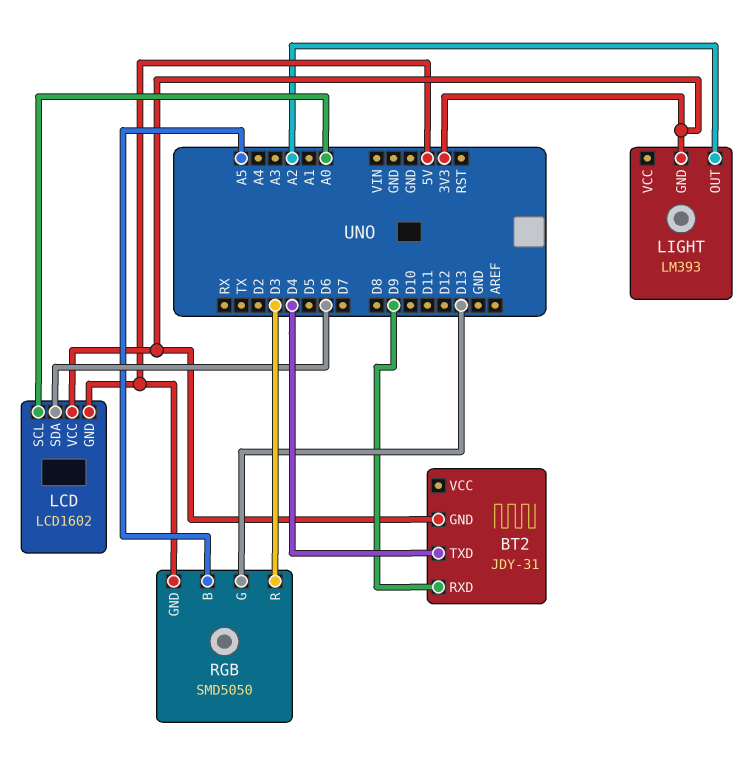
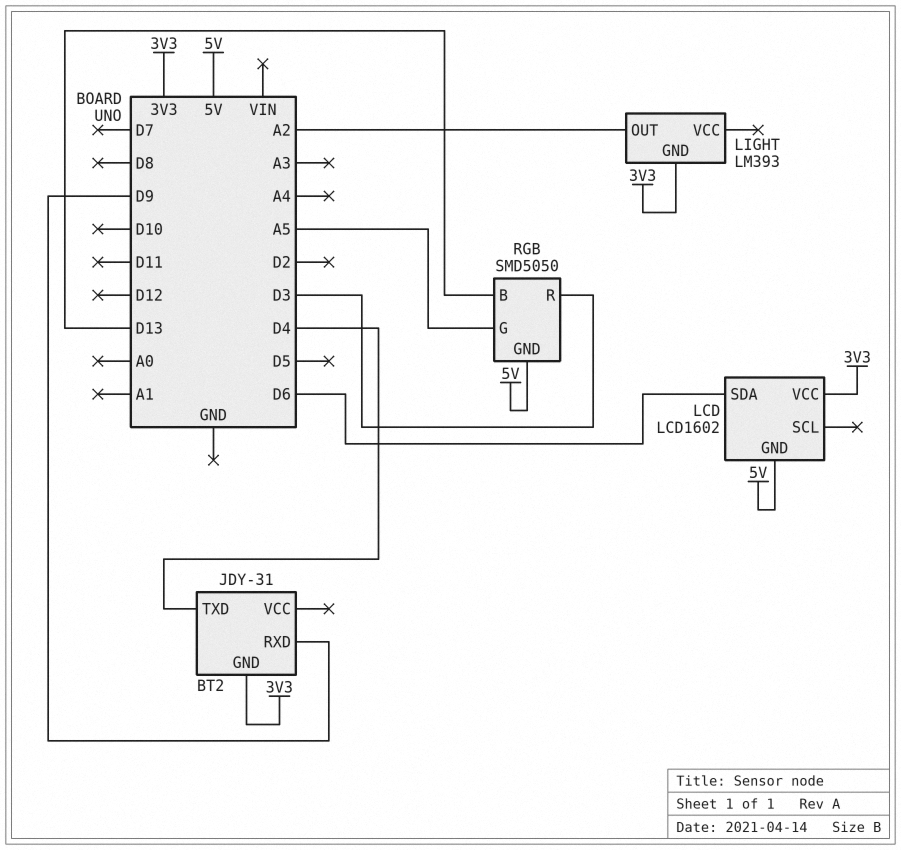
LCD pin SCL: A0 -> none
RGB pin B: A5 -> D13
RGB pin G: D13 -> A5

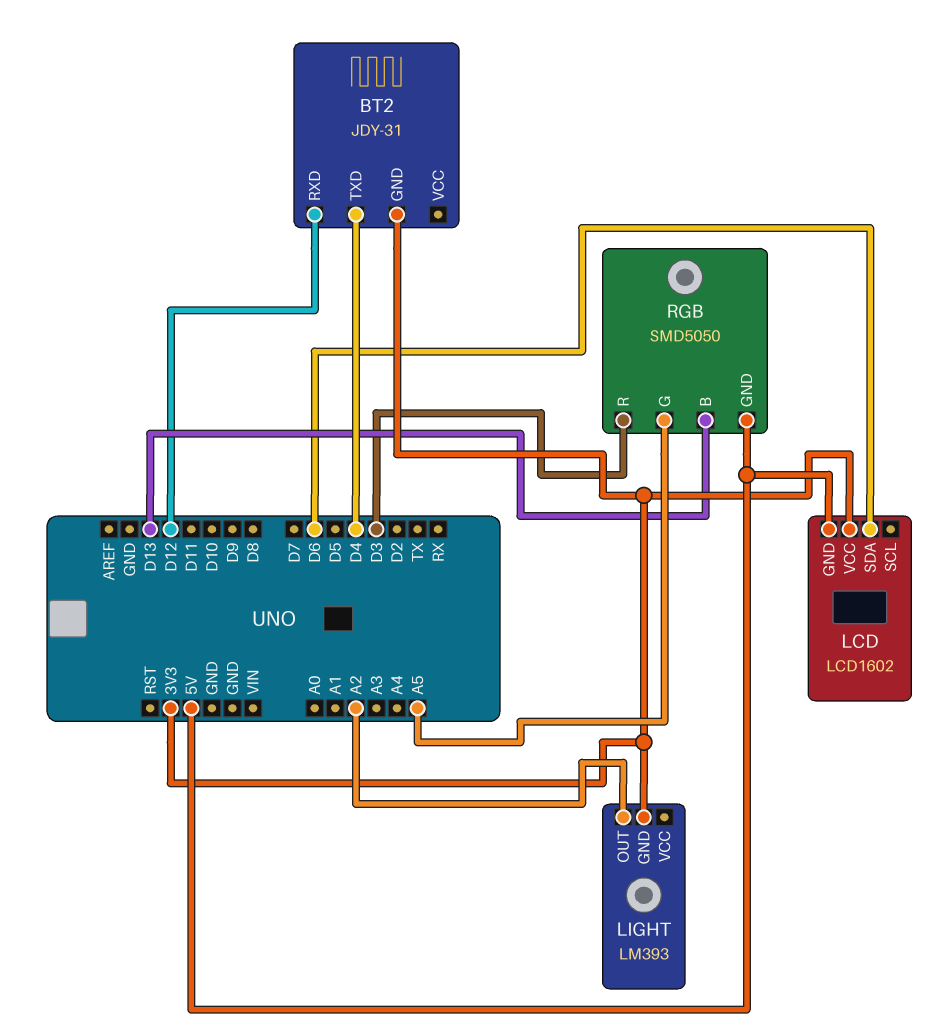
BT2 pin RXD: D9 -> D12

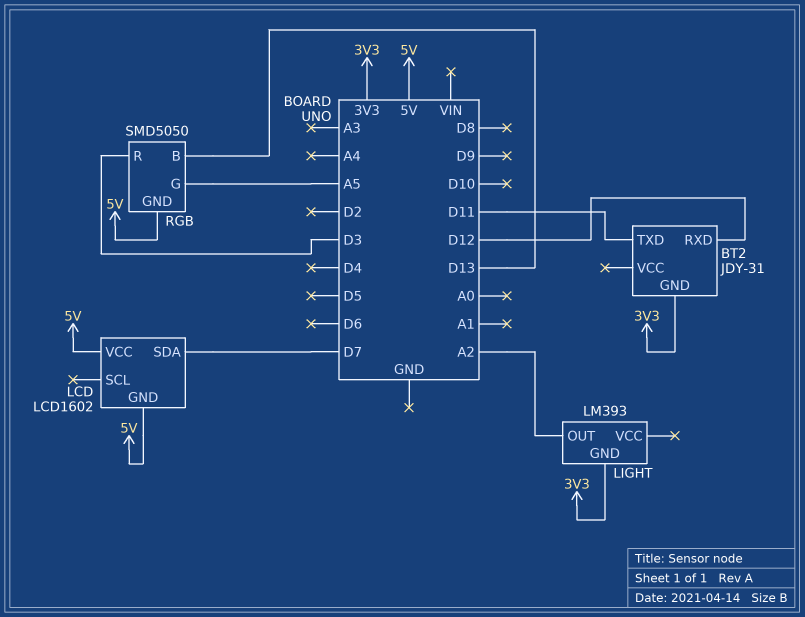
BT2 pin TXD: D4 -> D11
LCD pin SDA: D6 -> D7
LCD pin VCC: 3V3 -> 5V

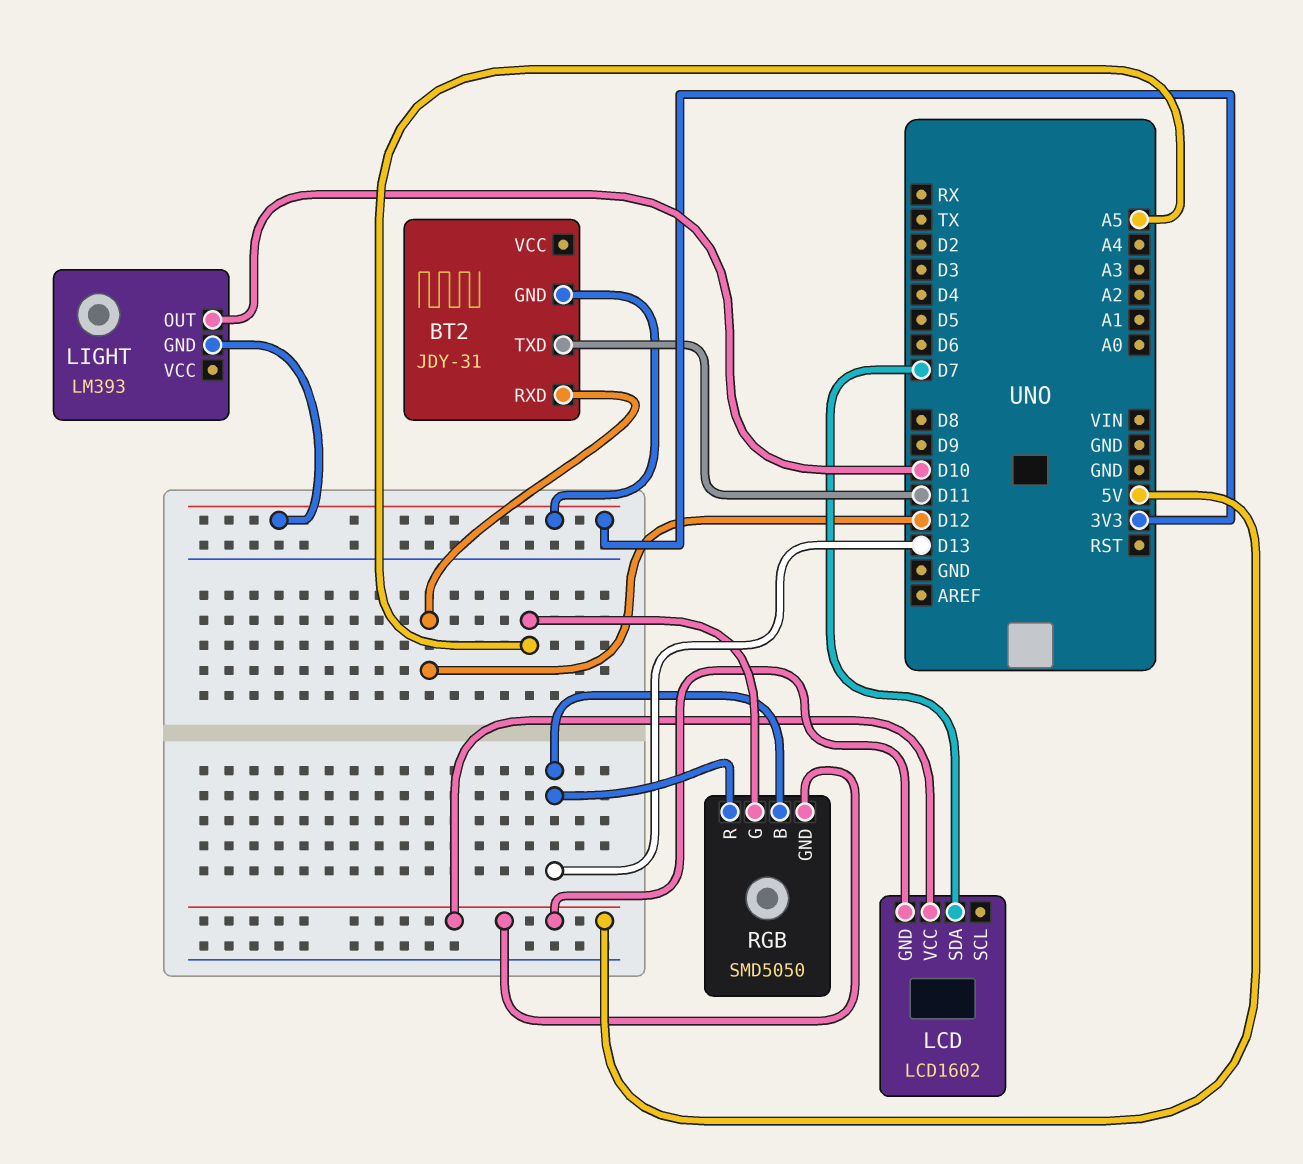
LIGHT pin OUT: A2 -> D10
RGB pin R: D3 -> D13

